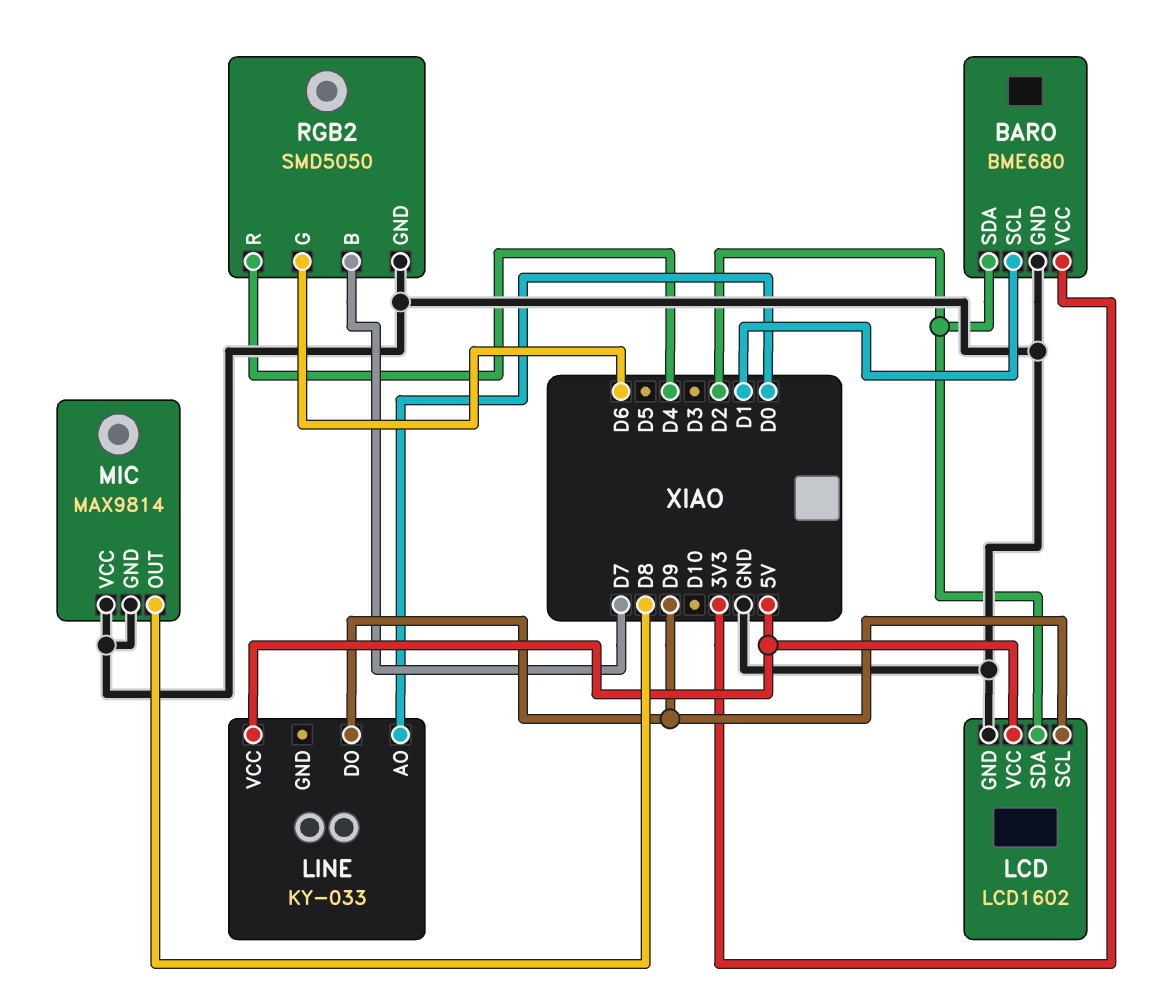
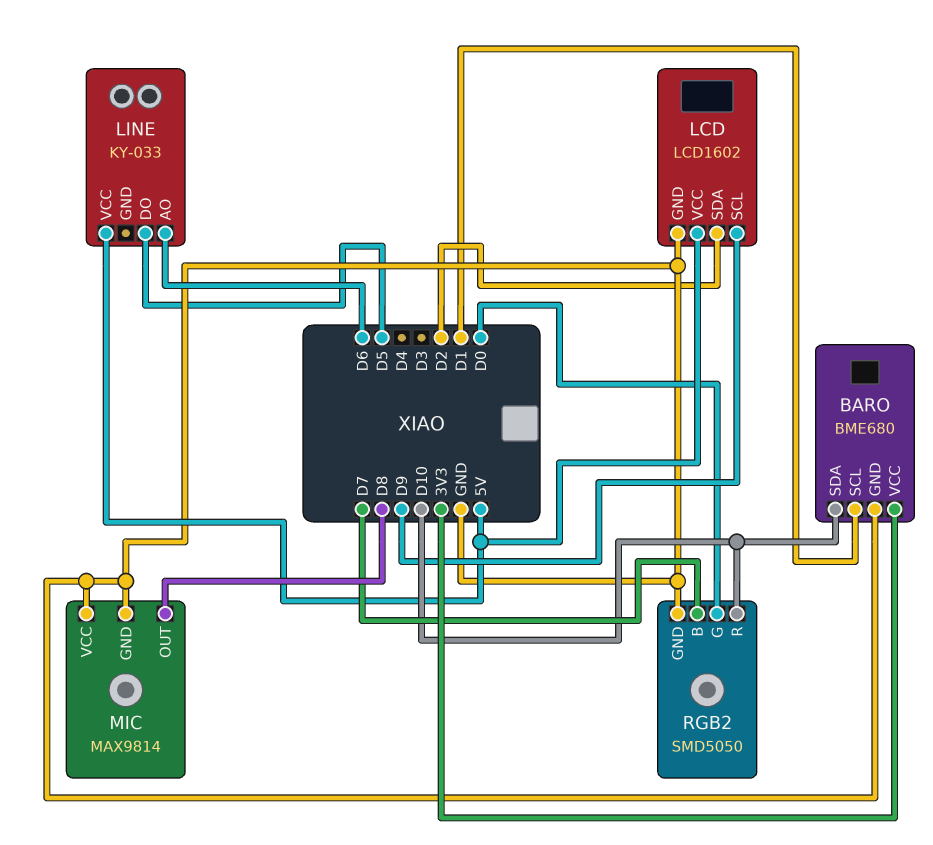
BARO pin SDA: D2 -> D10
LINE pin AO: D0 -> D6
LINE pin DO: D9 -> D5
RGB2 pin G: D6 -> D0
RGB2 pin R: D4 -> D10

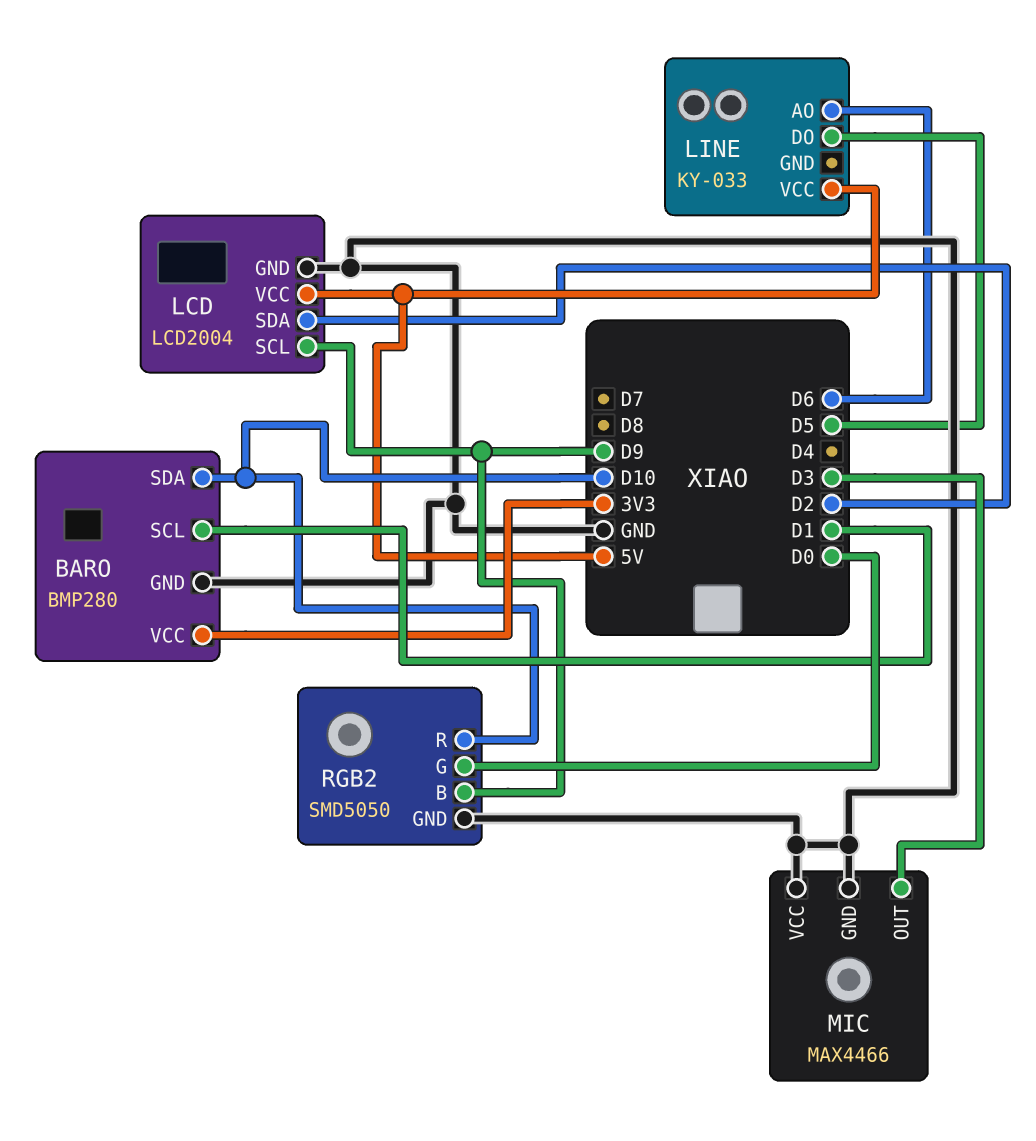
BARO: BME680 -> BMP280
LCD: LCD1602 -> LCD2004
MIC: MAX9814 -> MAX4466
MIC pin OUT: D8 -> D3
RGB2 pin B: D7 -> D9

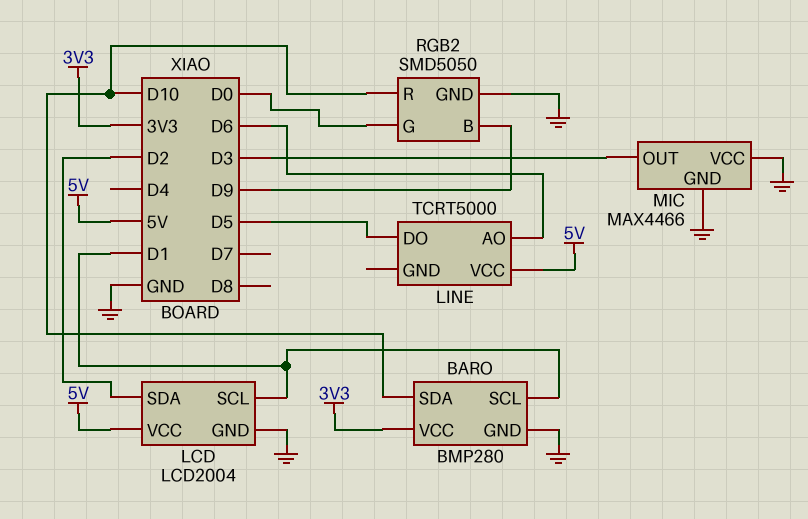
LCD pin SCL: D9 -> D1
LINE: KY-033 -> TCRT5000

